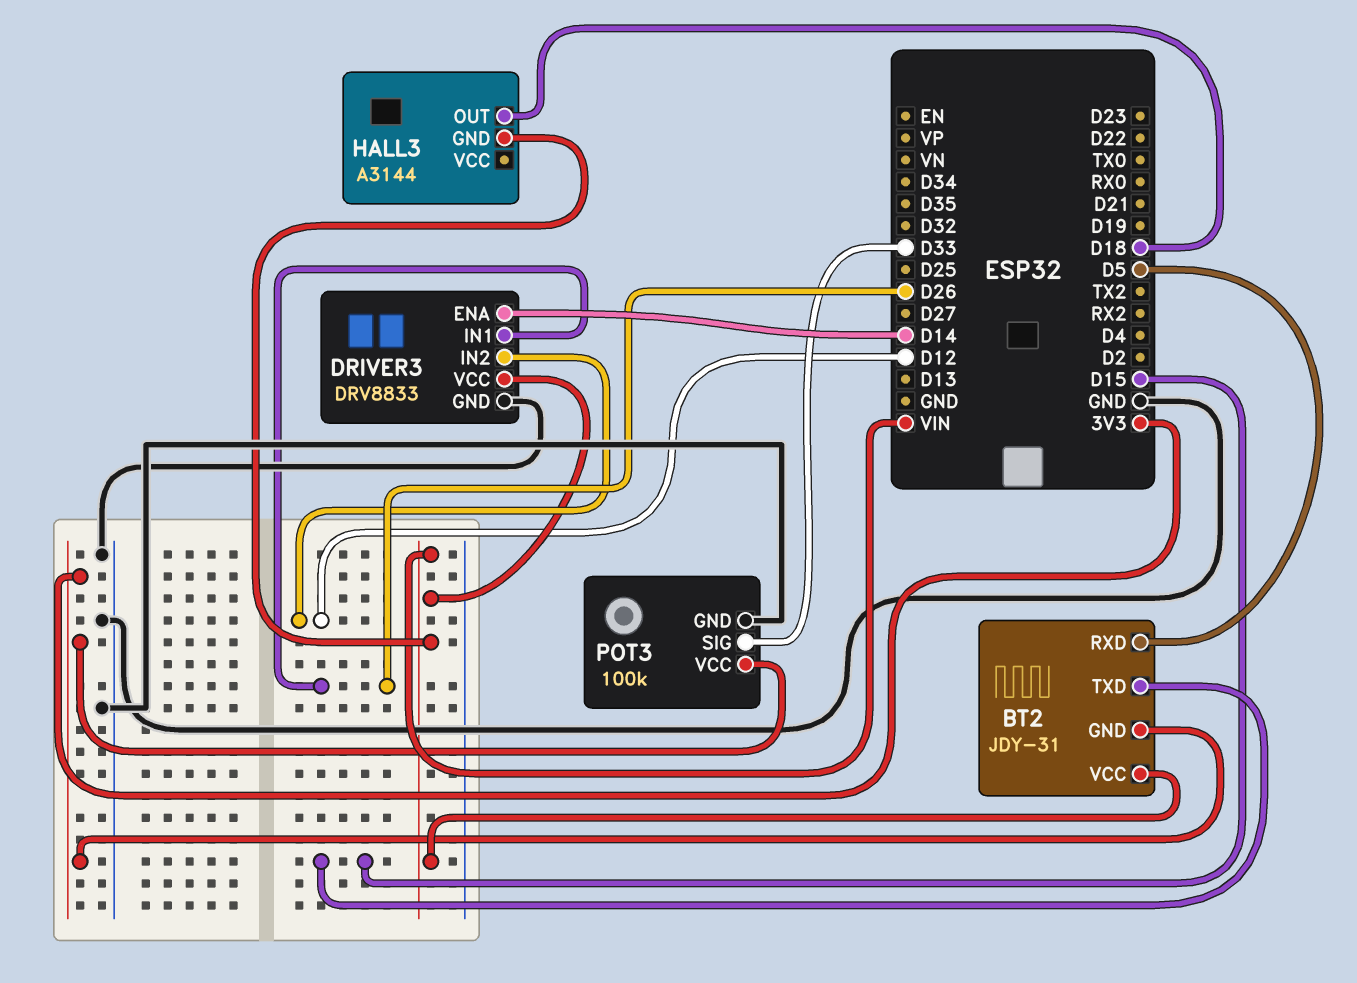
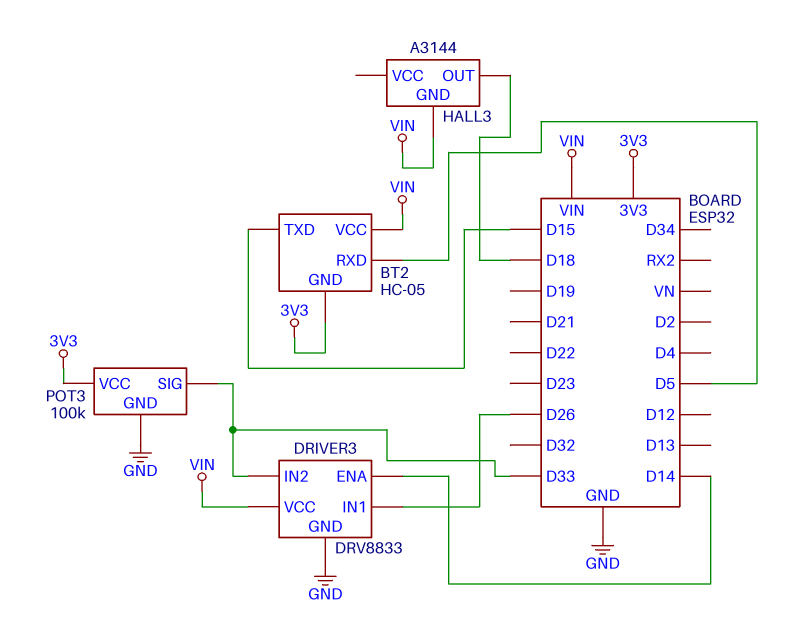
BT2: JDY-31 -> HC-05
DRIVER3 pin IN2: D12 -> D33

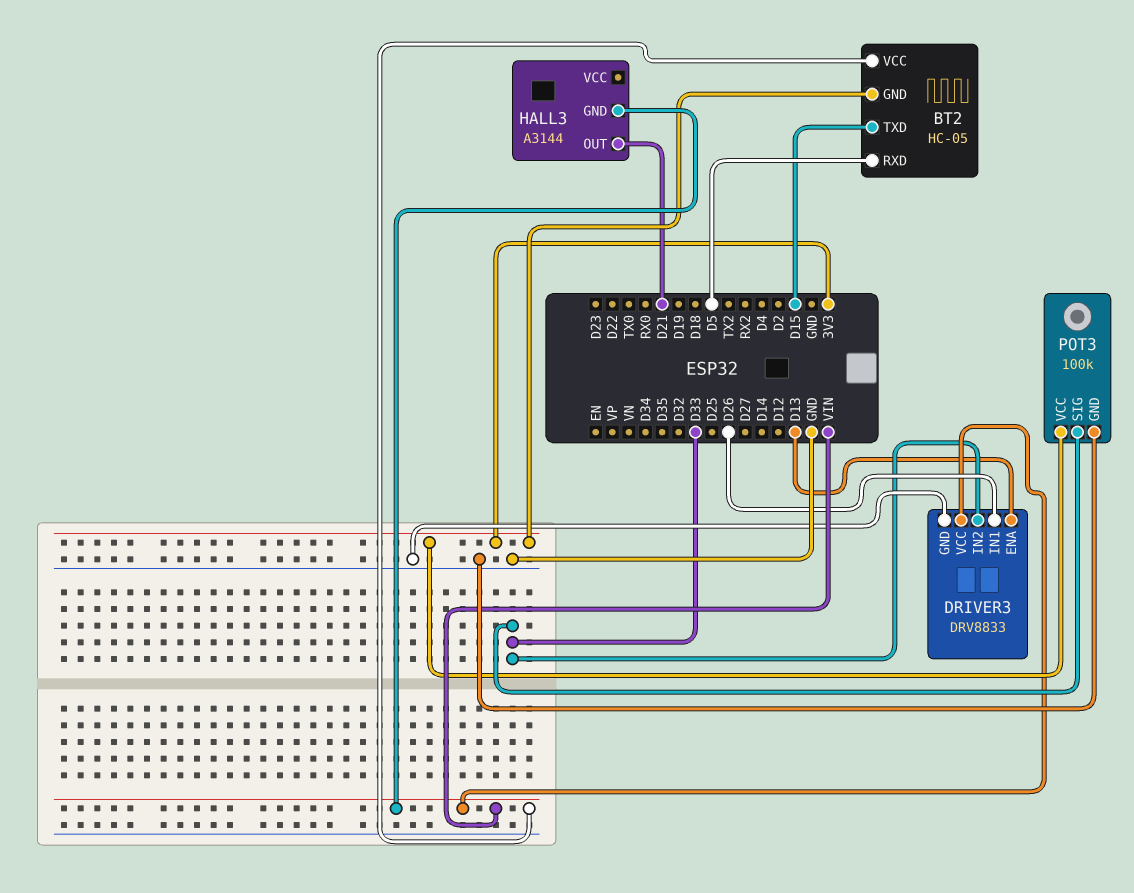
DRIVER3 pin ENA: D14 -> D13
HALL3 pin OUT: D18 -> D21

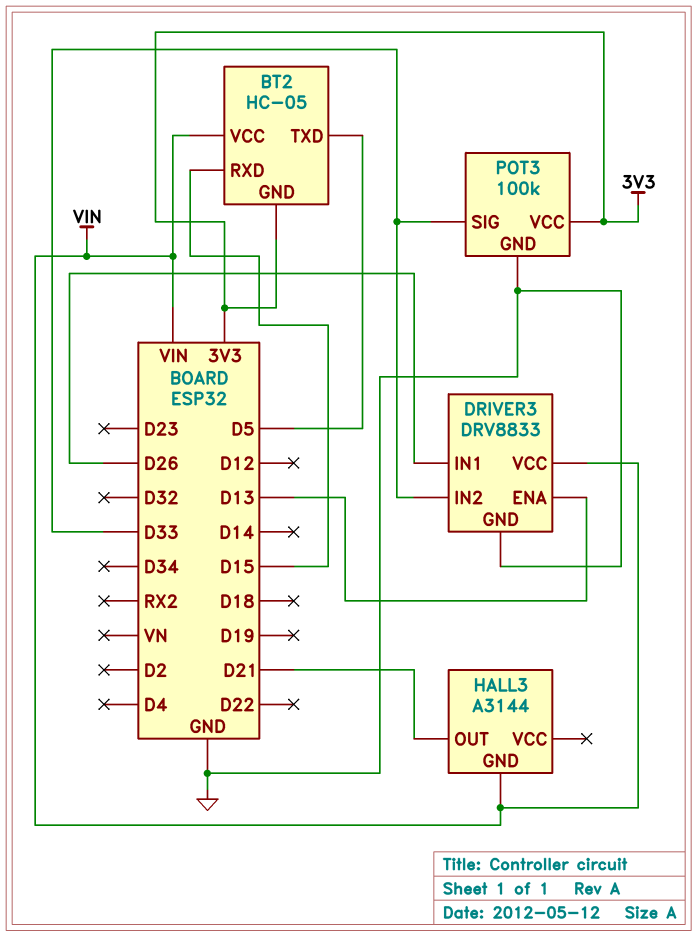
BT2 pin RXD: D5 -> D15
BT2 pin TXD: D15 -> D5

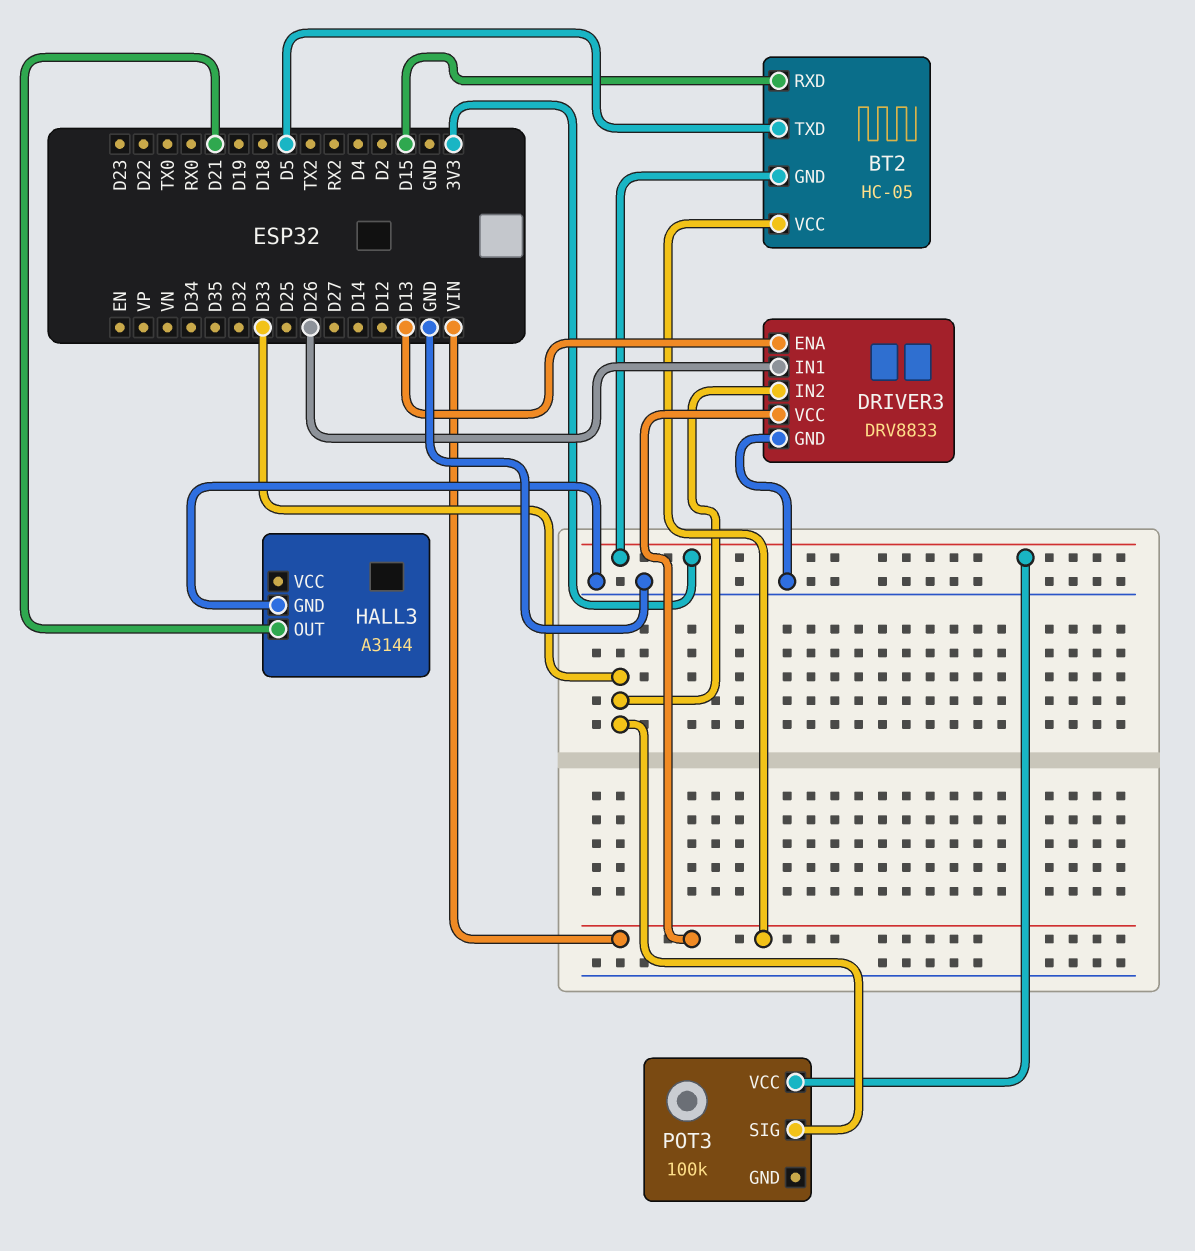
HALL3 pin GND: VIN -> GND
POT3 pin GND: GND -> none

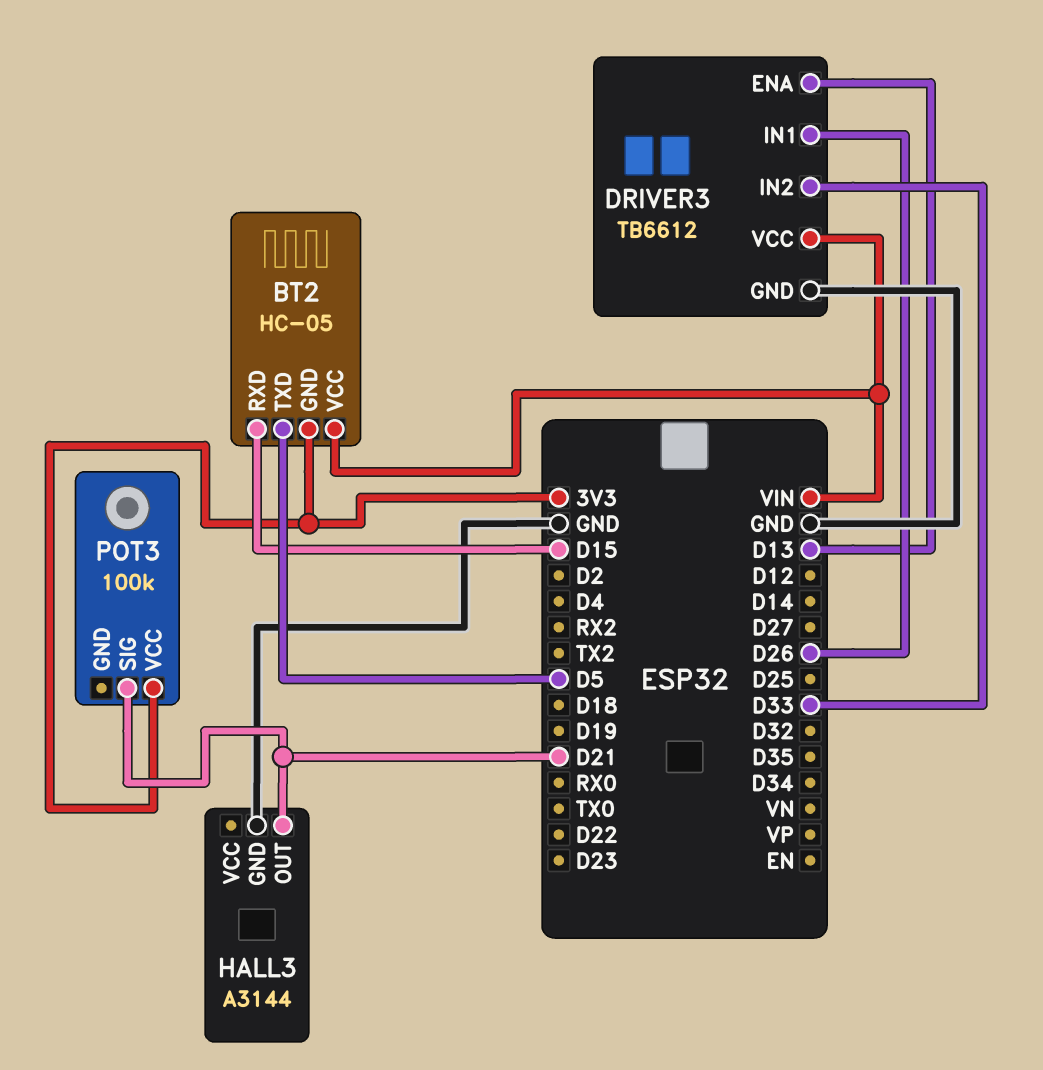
DRIVER3: DRV8833 -> TB6612
POT3 pin SIG: D33 -> D21

